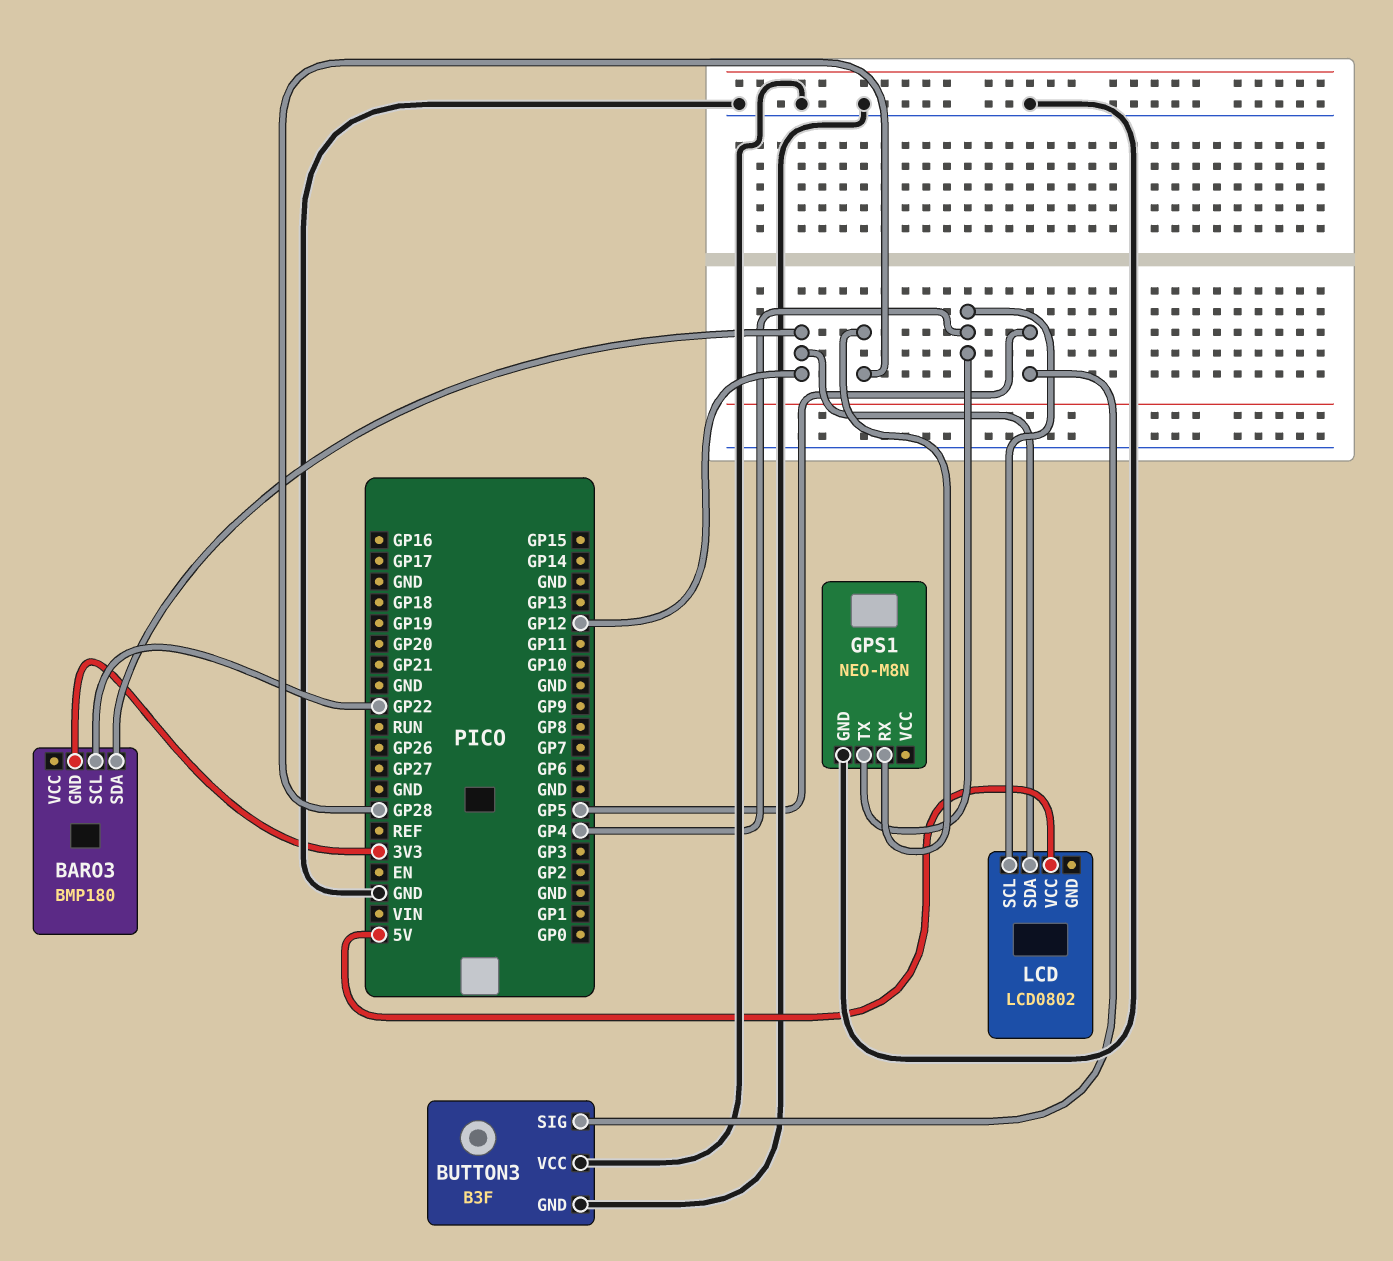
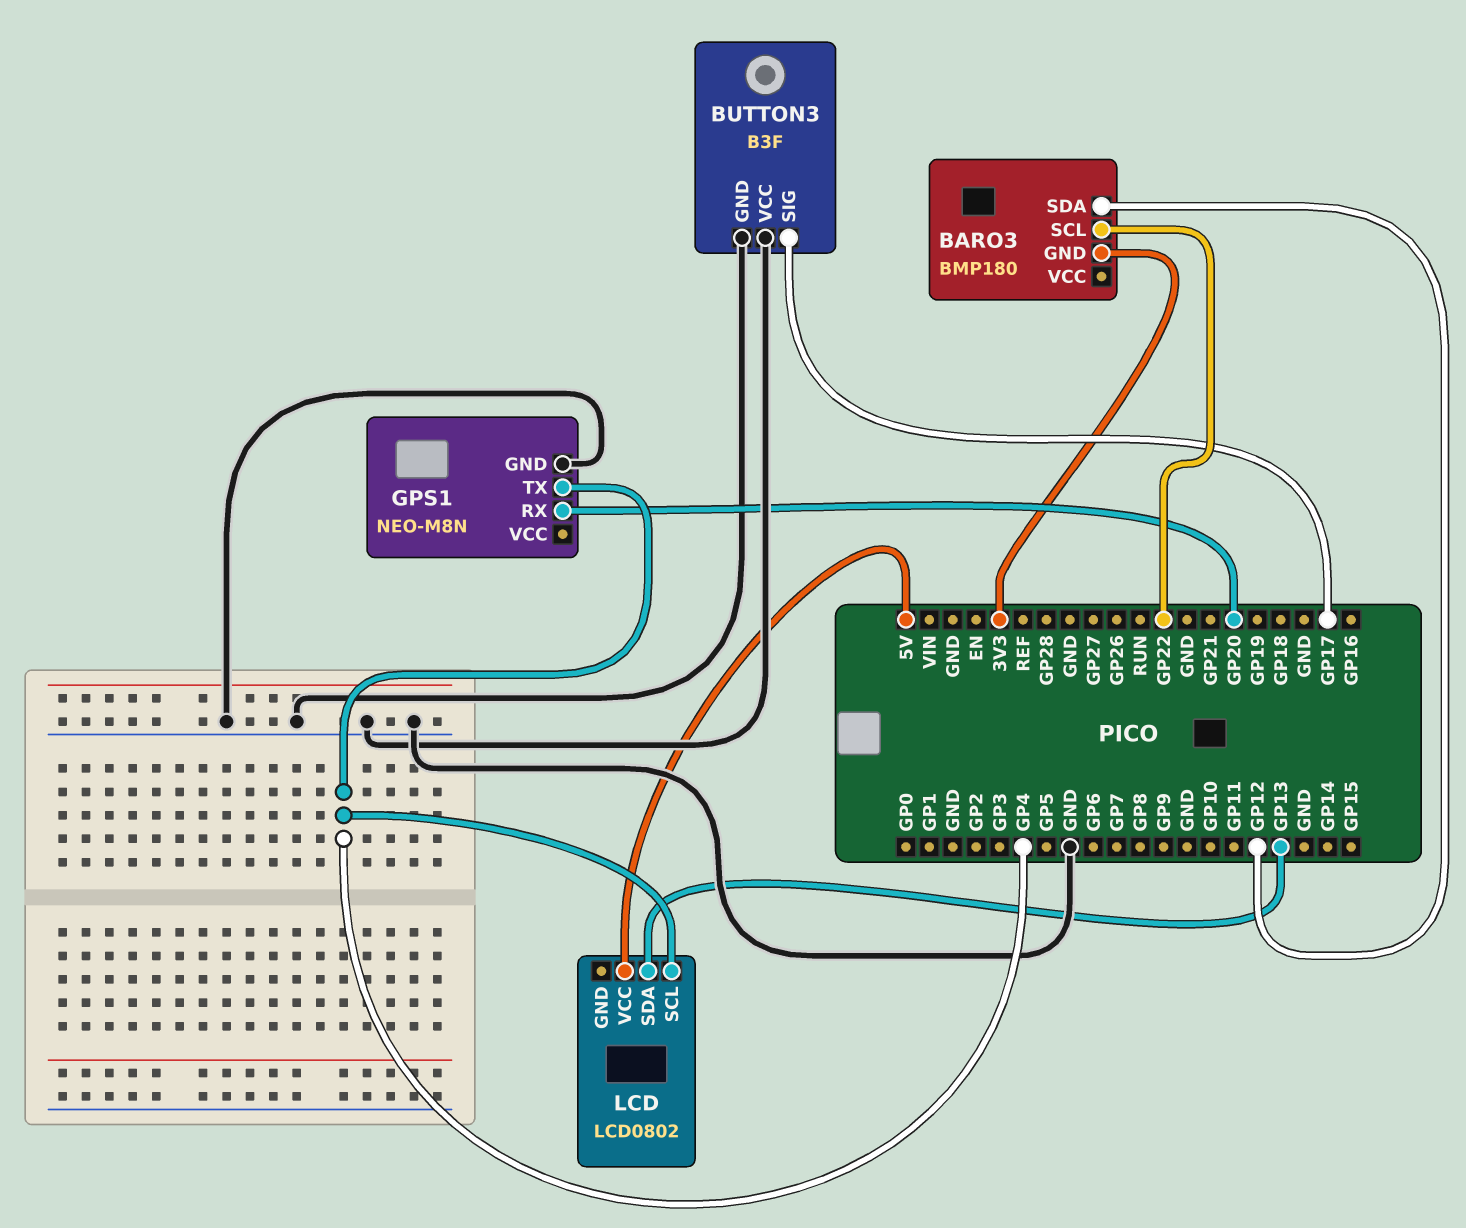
BUTTON3 pin SIG: GP5 -> GP17
GPS1 pin RX: GP28 -> GP20
LCD pin SDA: GP12 -> GP13

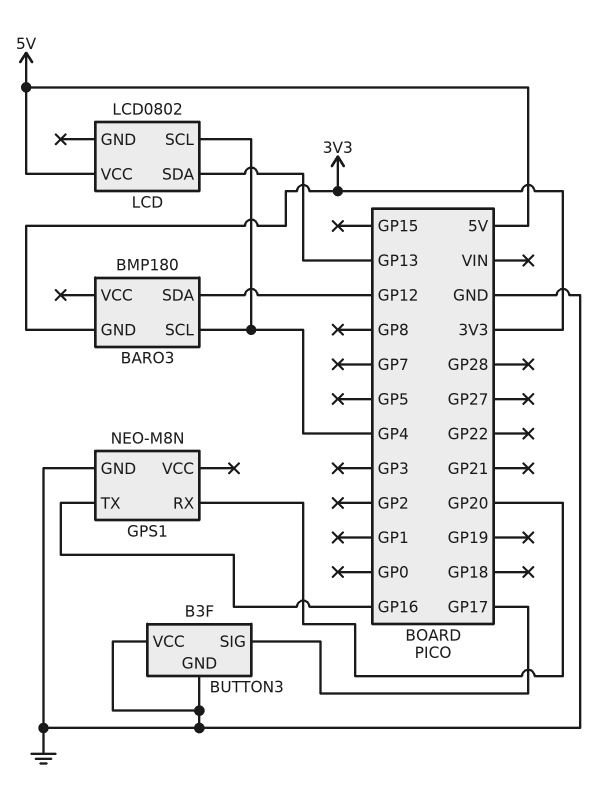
BARO3 pin SCL: GP22 -> GP4
GPS1 pin TX: GP4 -> GP16

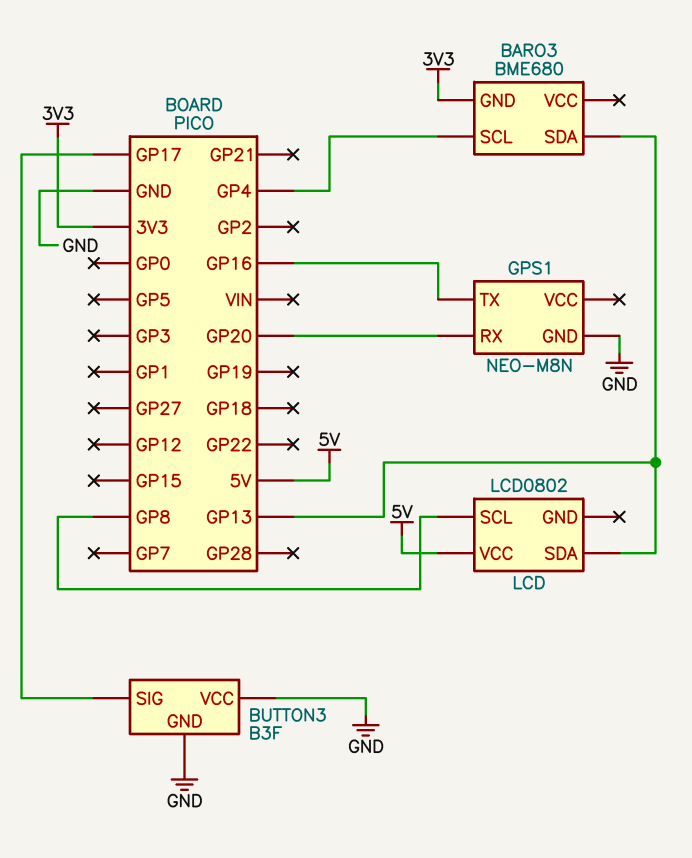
BARO3: BMP180 -> BME680
BARO3 pin SDA: GP12 -> GP13
LCD pin SCL: GP4 -> GP8

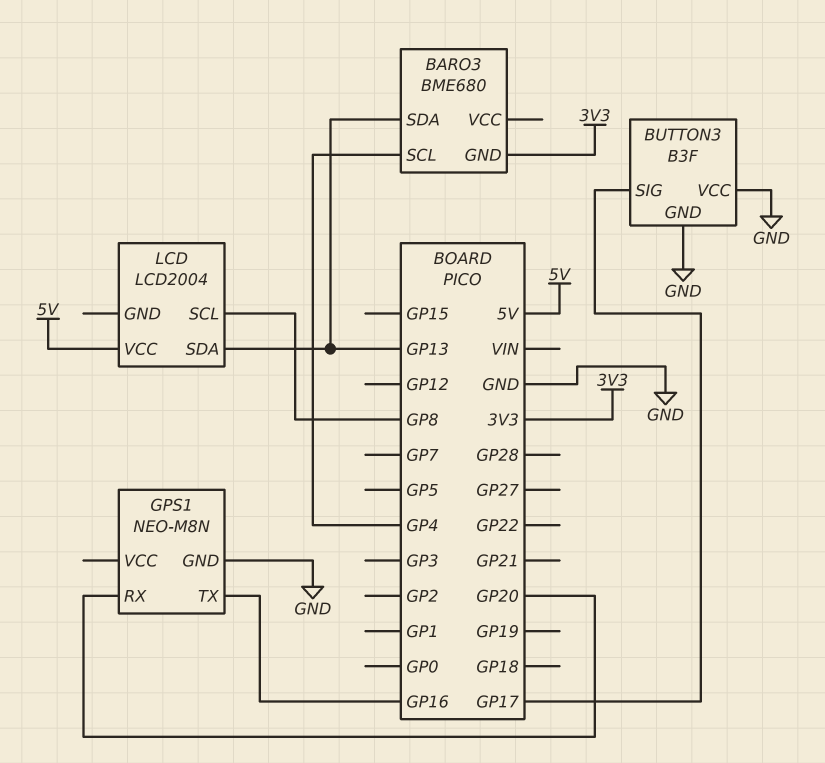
LCD: LCD0802 -> LCD2004

